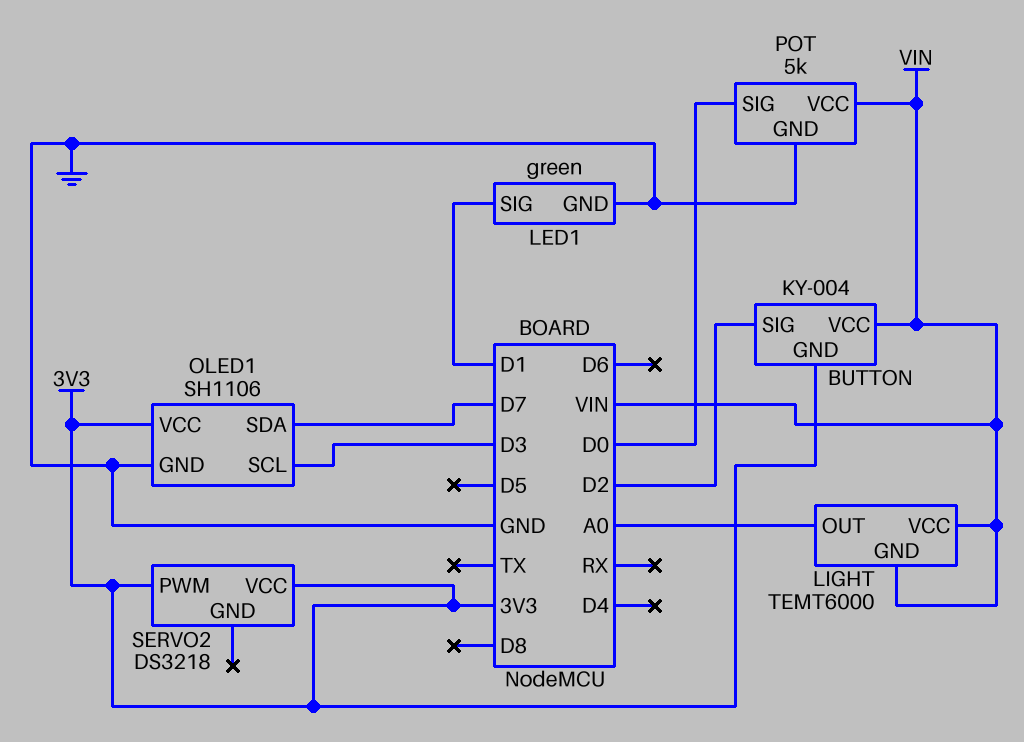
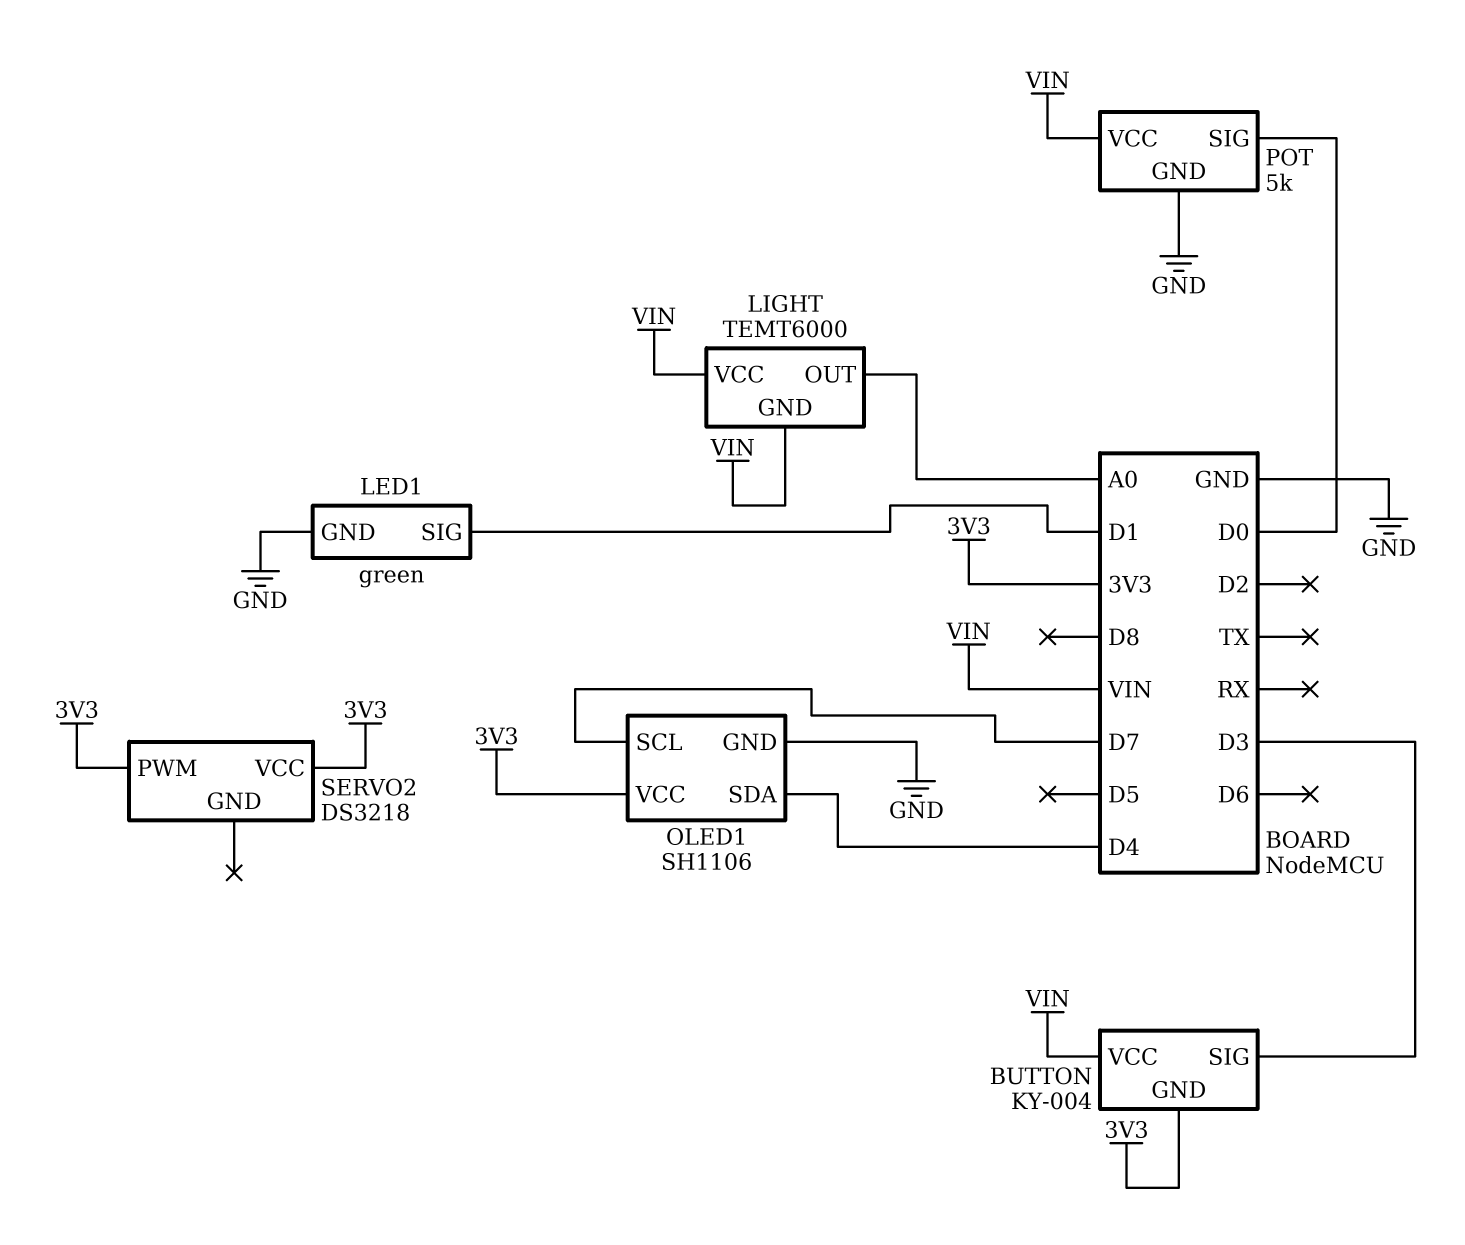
BUTTON pin SIG: D2 -> D3
OLED1 pin SCL: D3 -> D7
OLED1 pin SDA: D7 -> D4

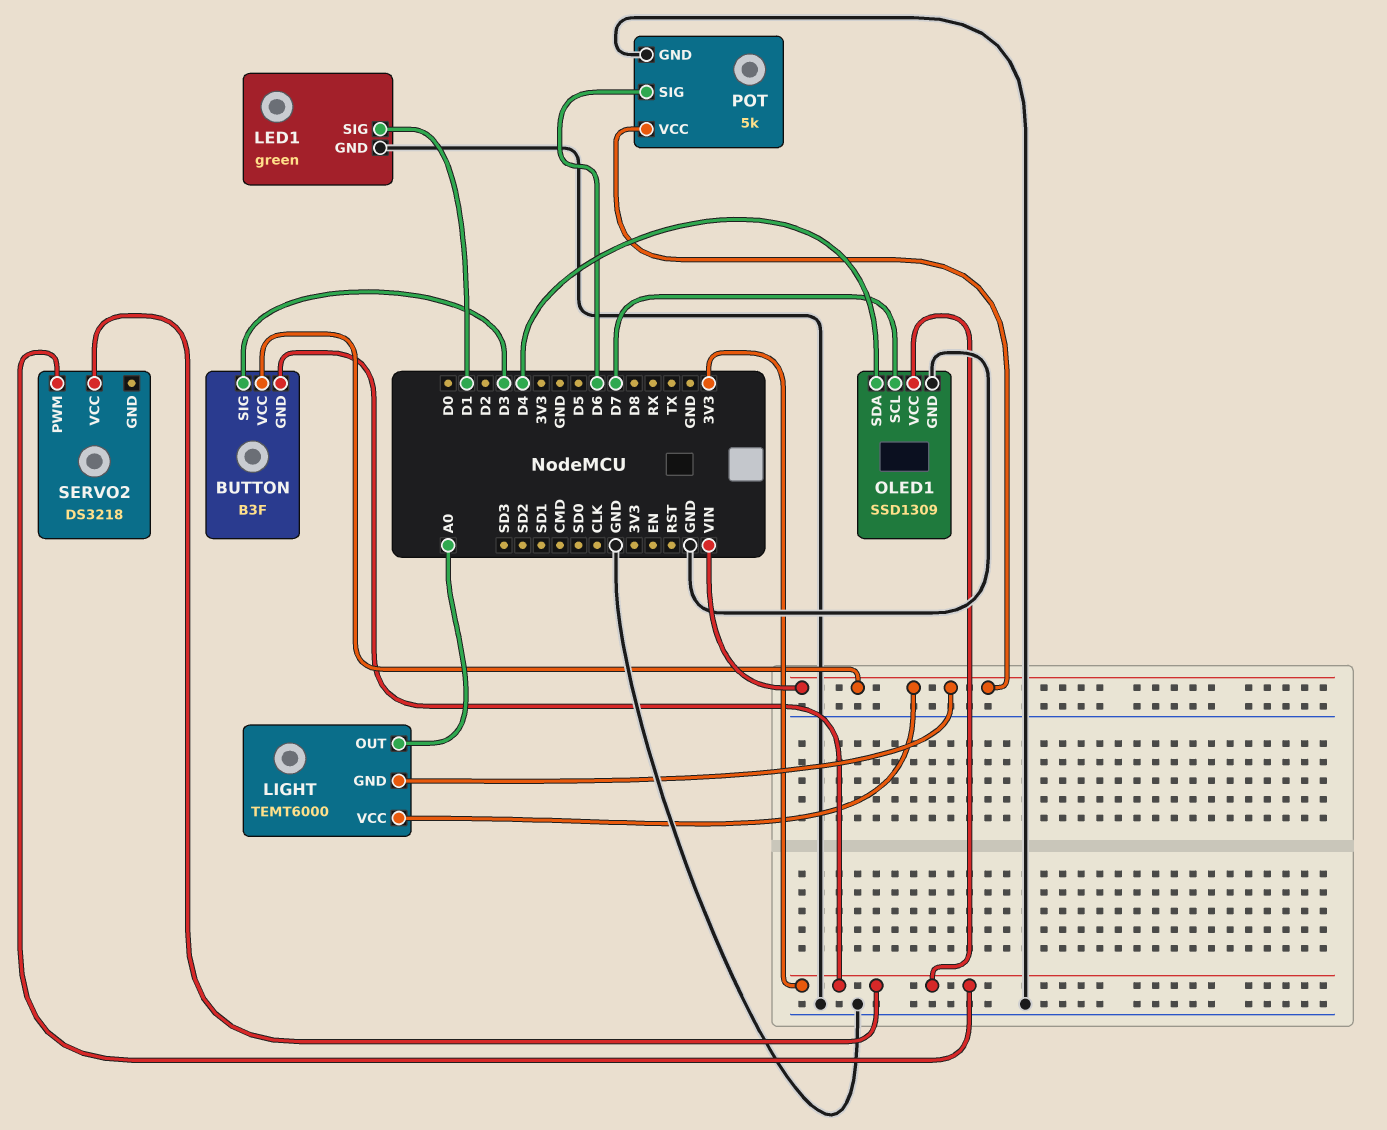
BUTTON: KY-004 -> B3F
OLED1: SH1106 -> SSD1309
POT pin SIG: D0 -> D6

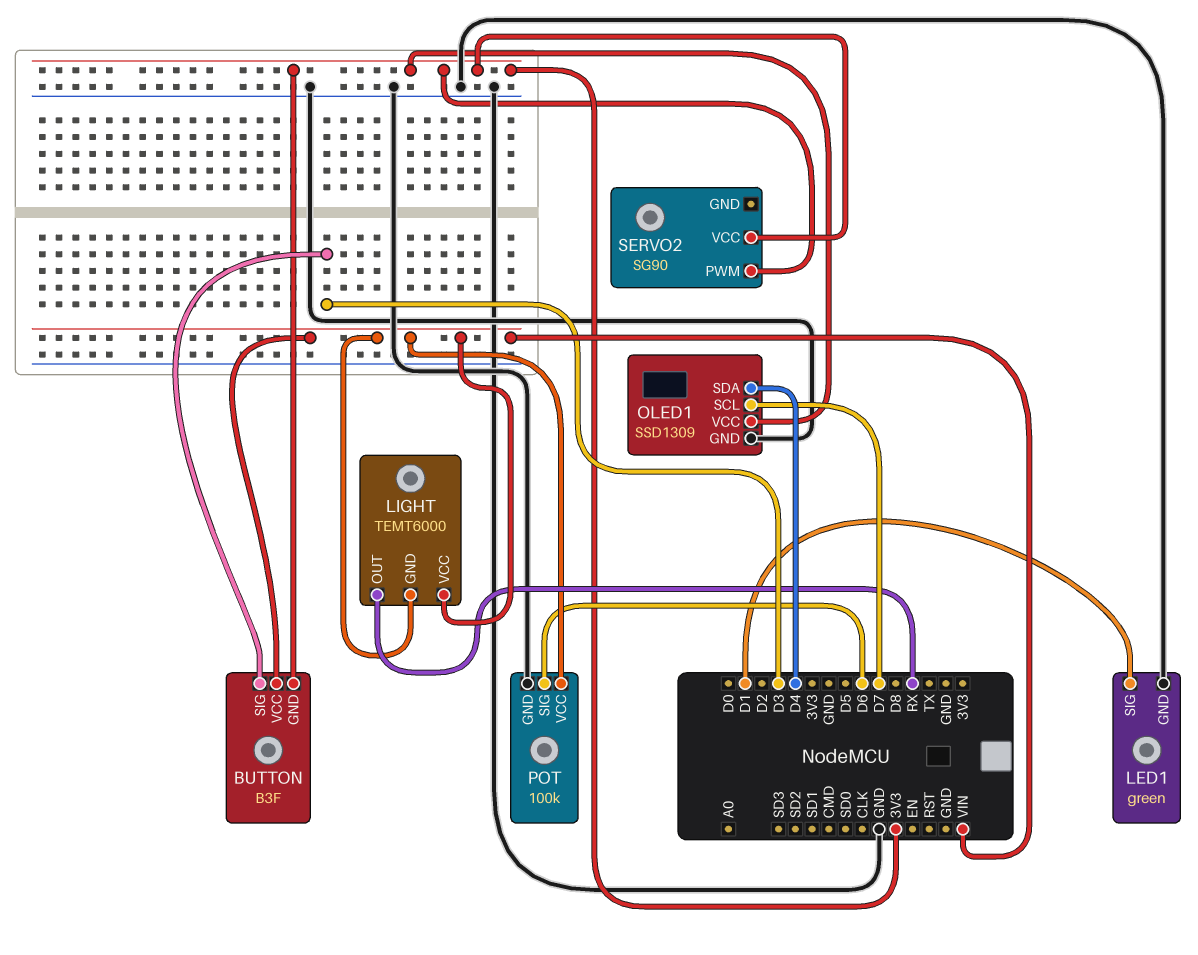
LIGHT pin OUT: A0 -> RX
POT: 5k -> 100k
SERVO2: DS3218 -> SG90

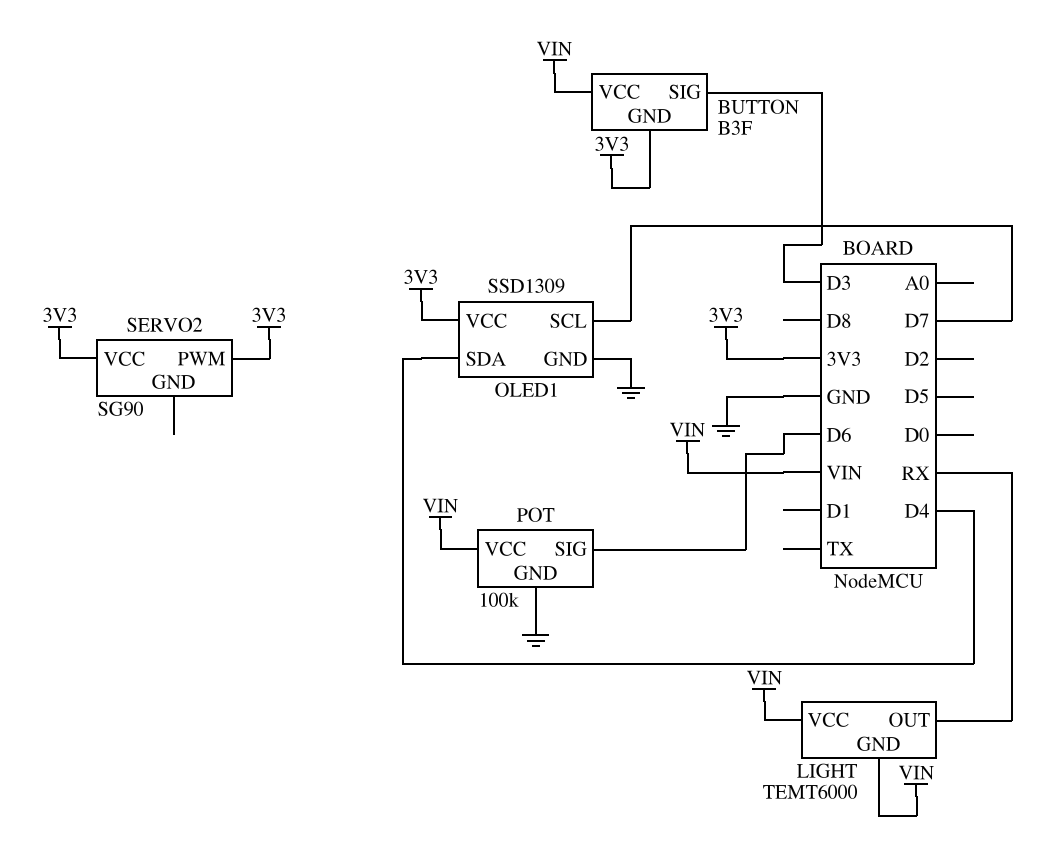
LED1: green -> none
LED1 pin GND: GND -> none
LED1 pin SIG: D1 -> none

